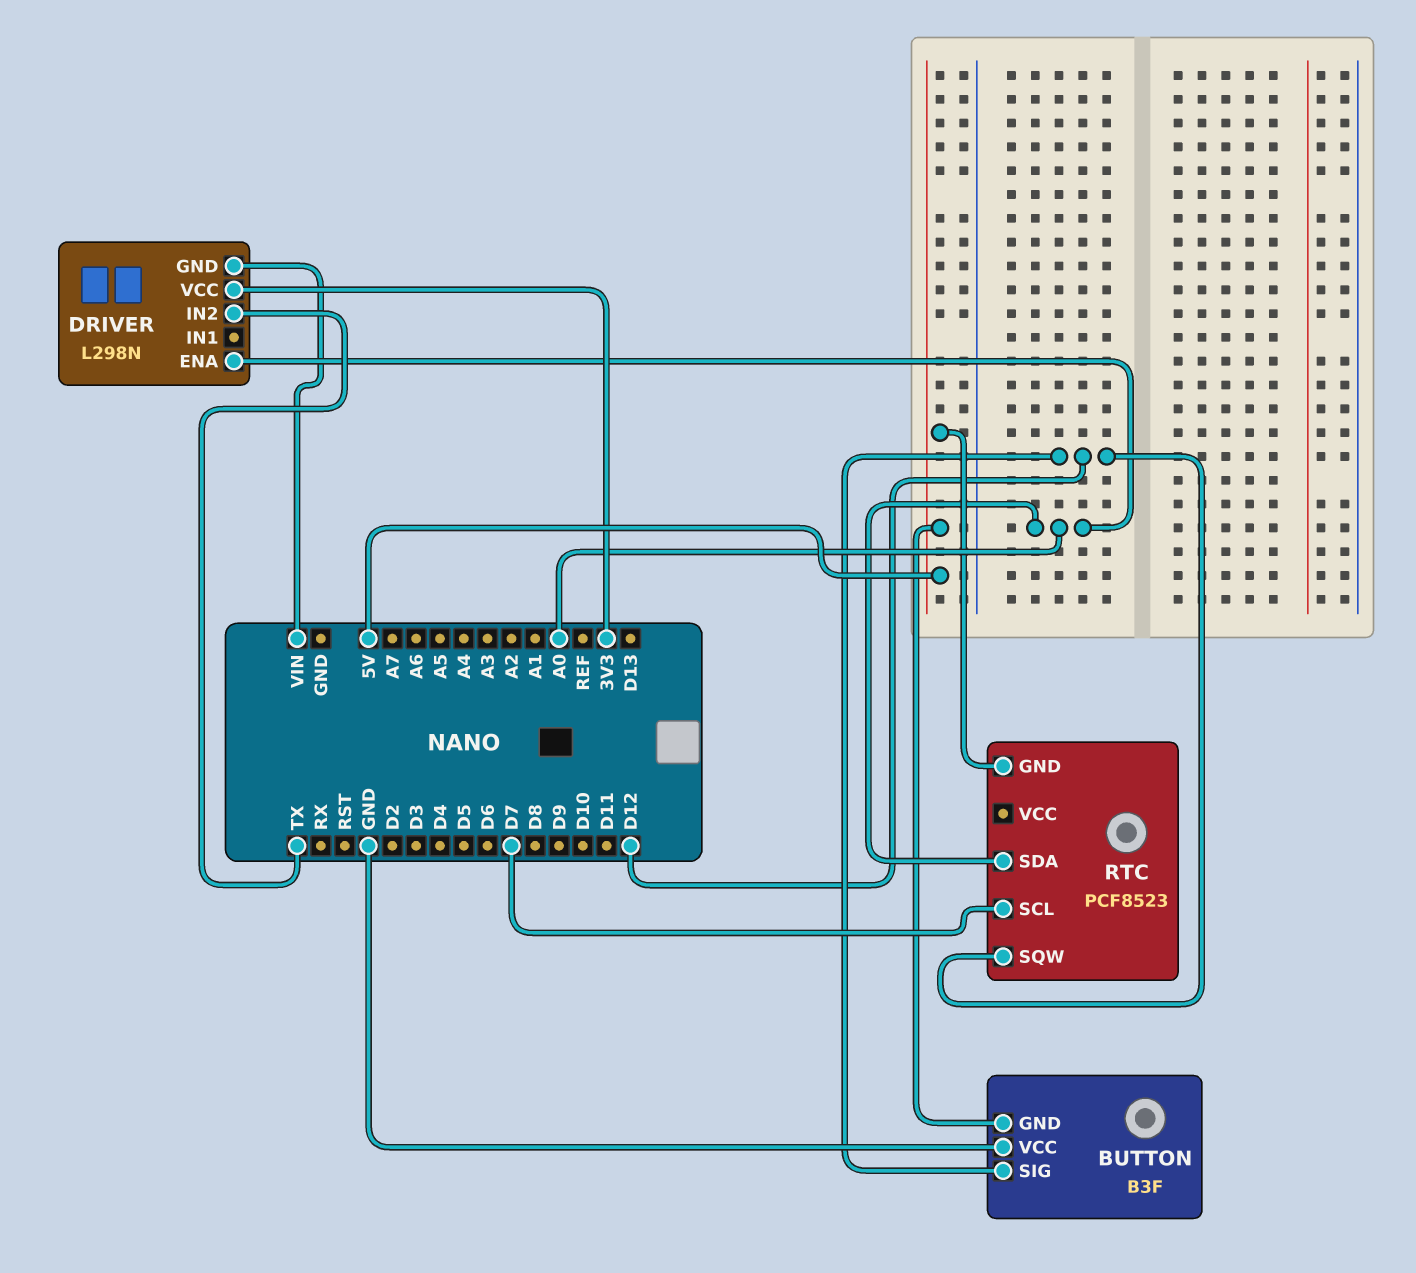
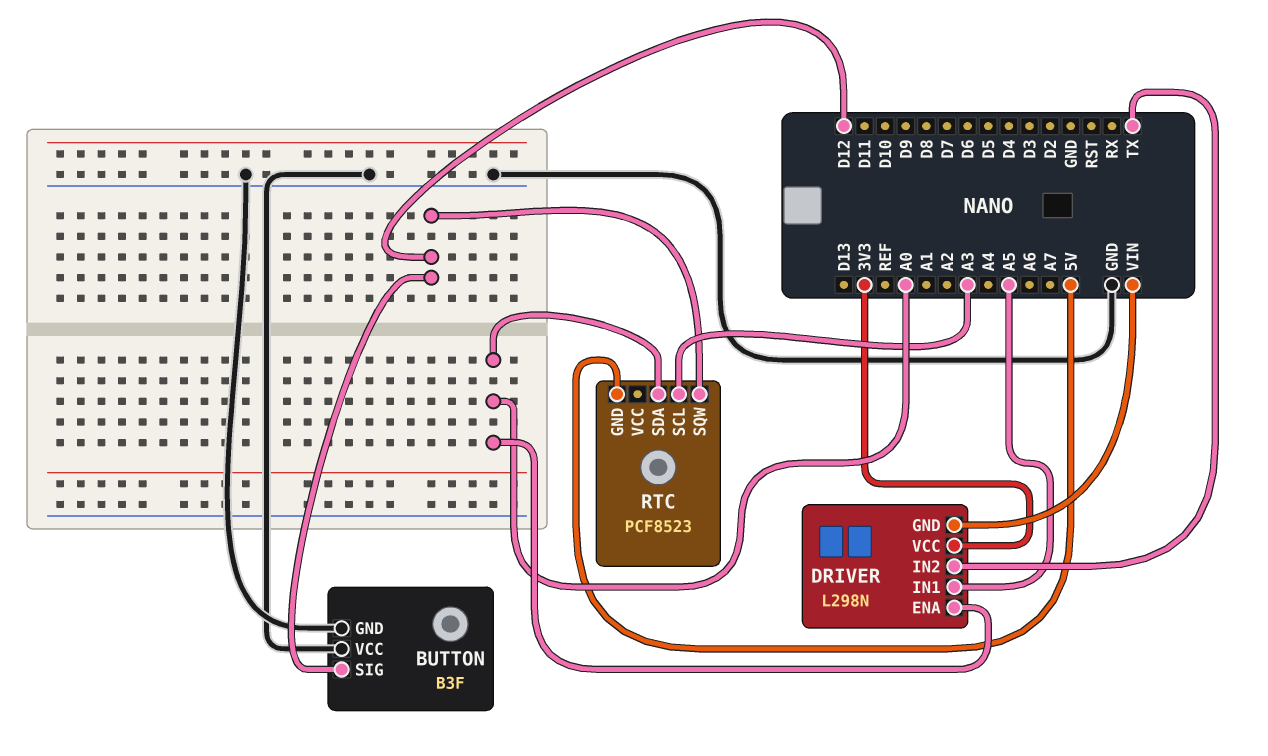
BUTTON pin GND: 5V -> GND
DRIVER pin IN1: none -> A5
RTC pin SCL: D7 -> A3

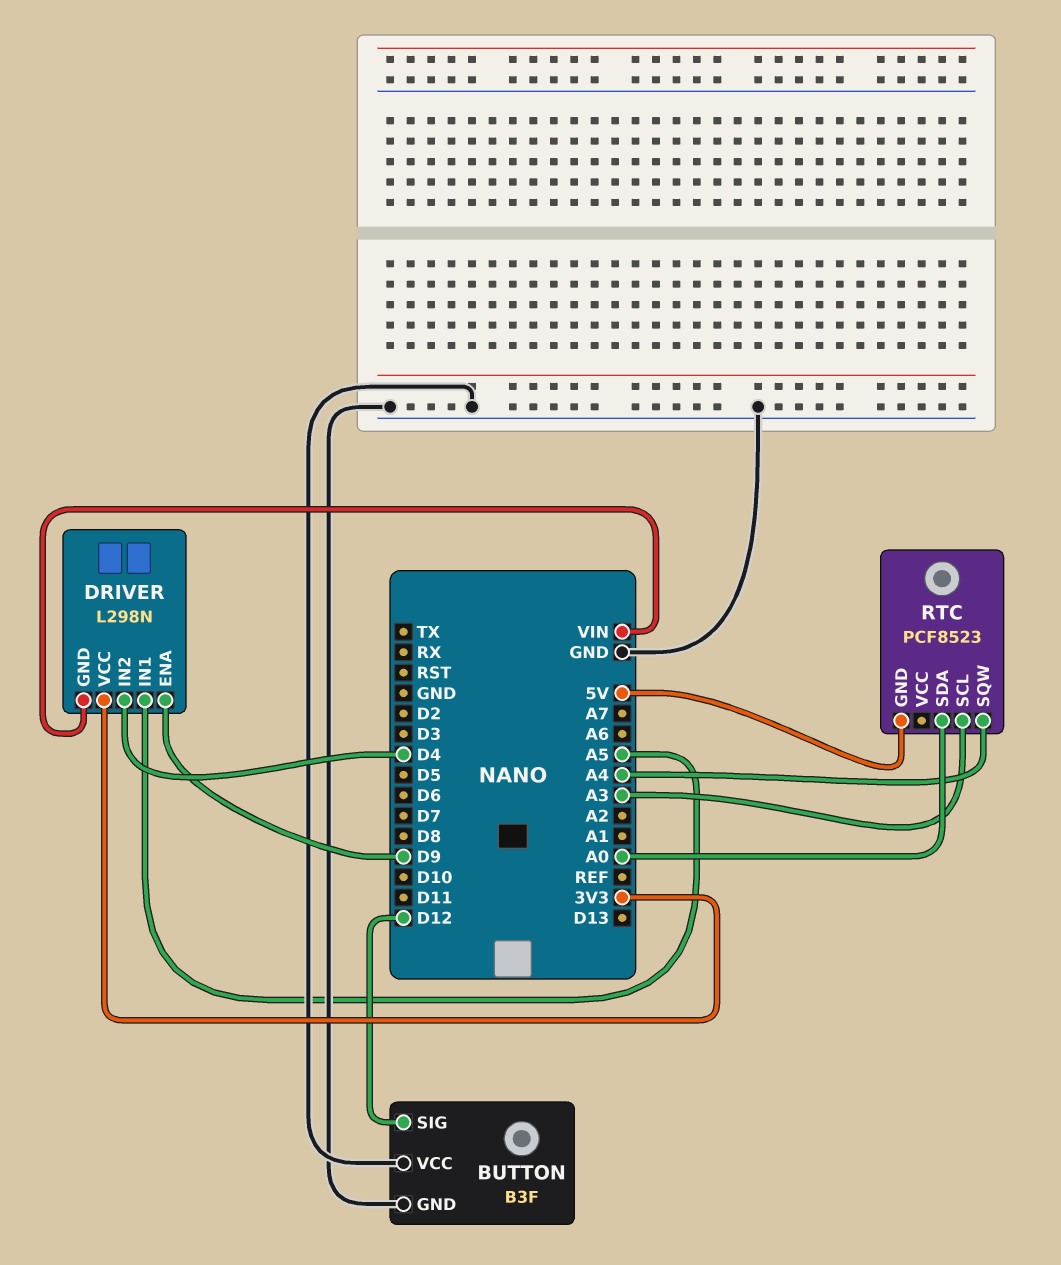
DRIVER pin ENA: A0 -> D9
DRIVER pin IN2: TX -> D4
RTC pin SQW: D12 -> A4

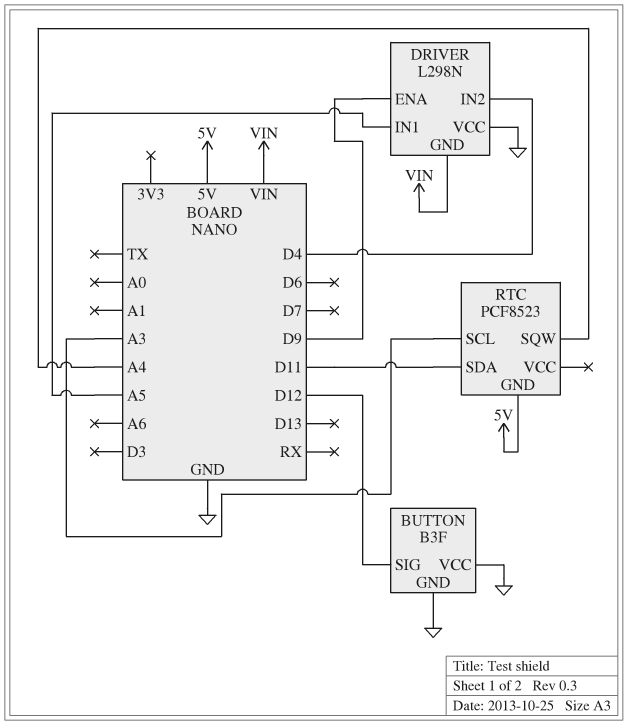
DRIVER pin VCC: 3V3 -> GND
RTC pin SDA: A0 -> D11

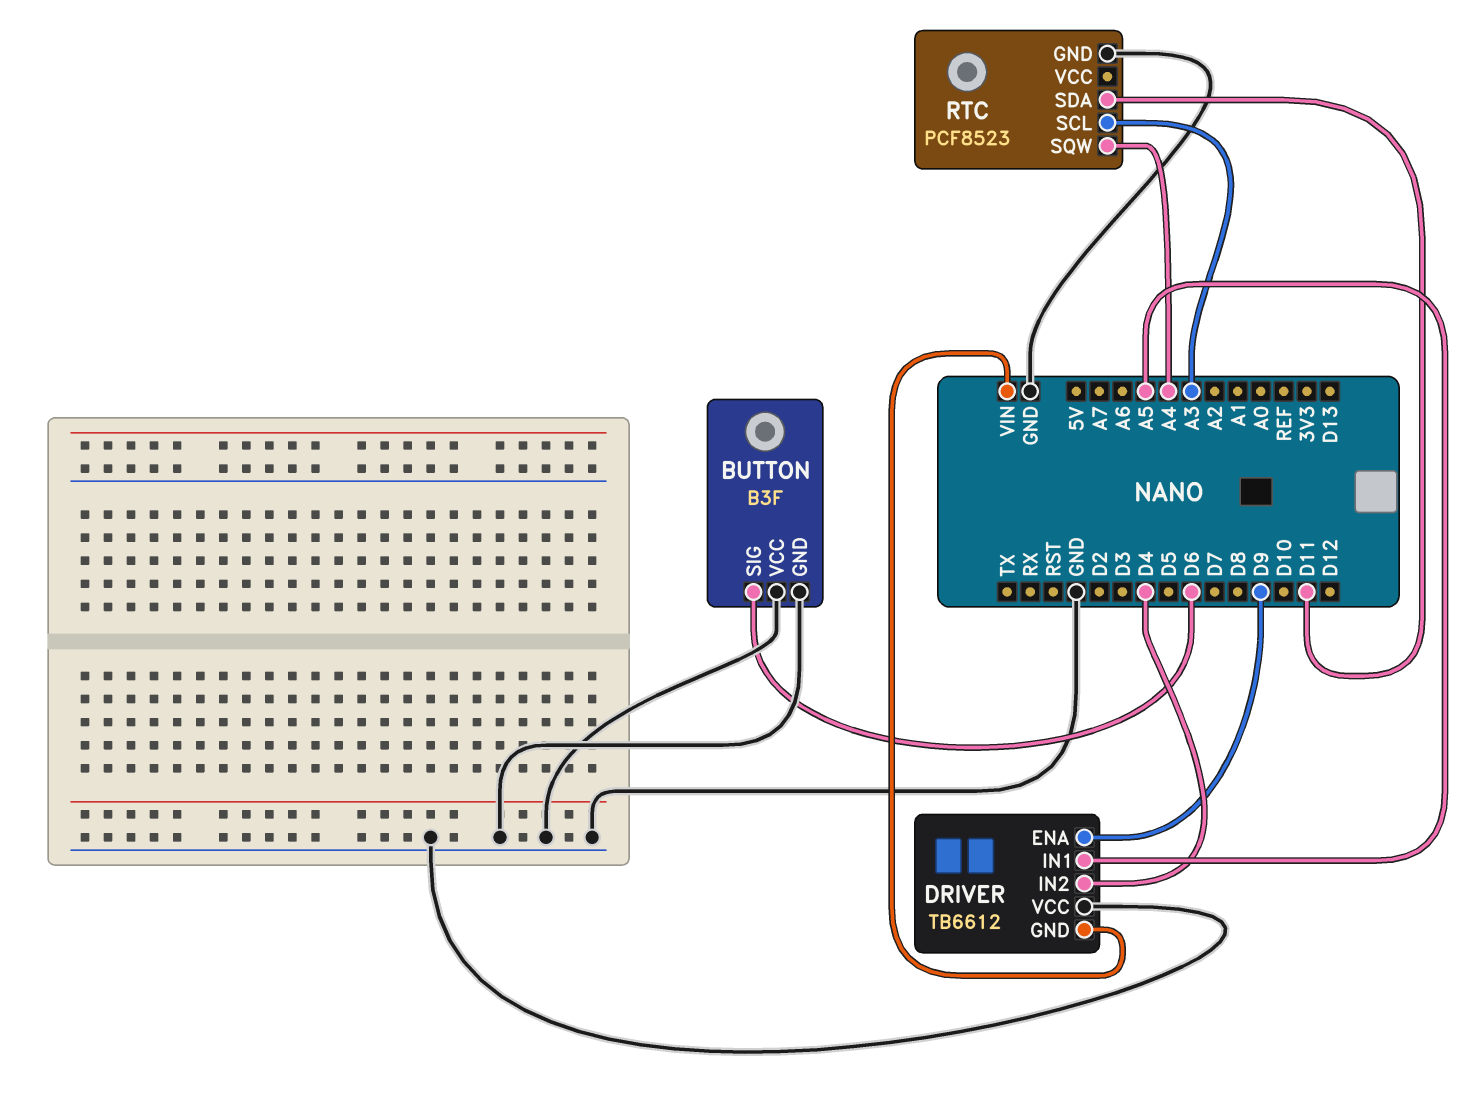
BUTTON pin SIG: D12 -> D6
DRIVER: L298N -> TB6612
RTC pin GND: 5V -> GND

